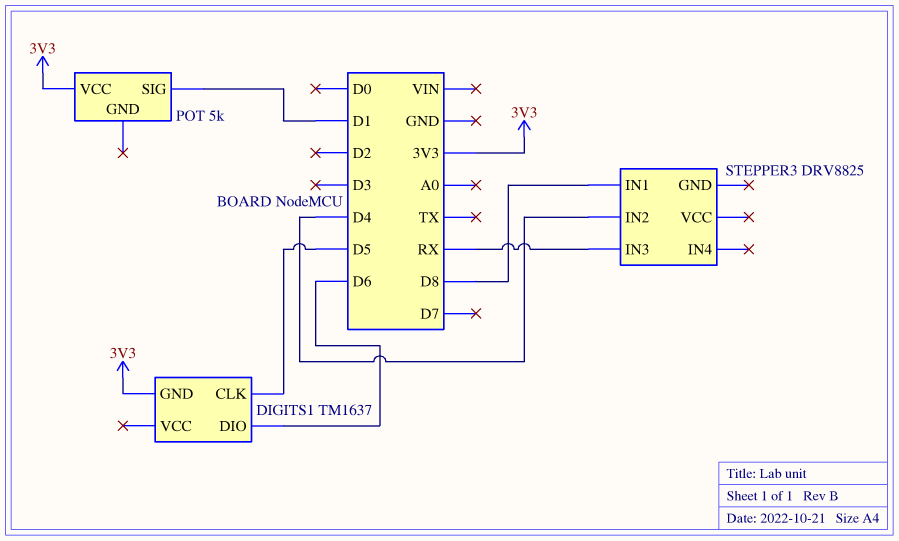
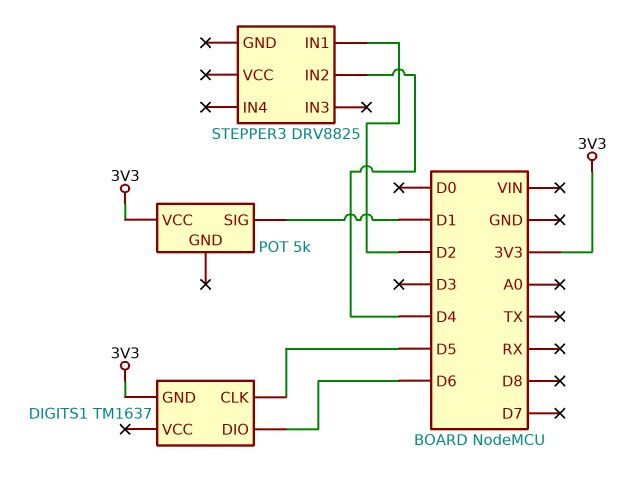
STEPPER3 pin IN1: D8 -> D2
STEPPER3 pin IN3: RX -> none

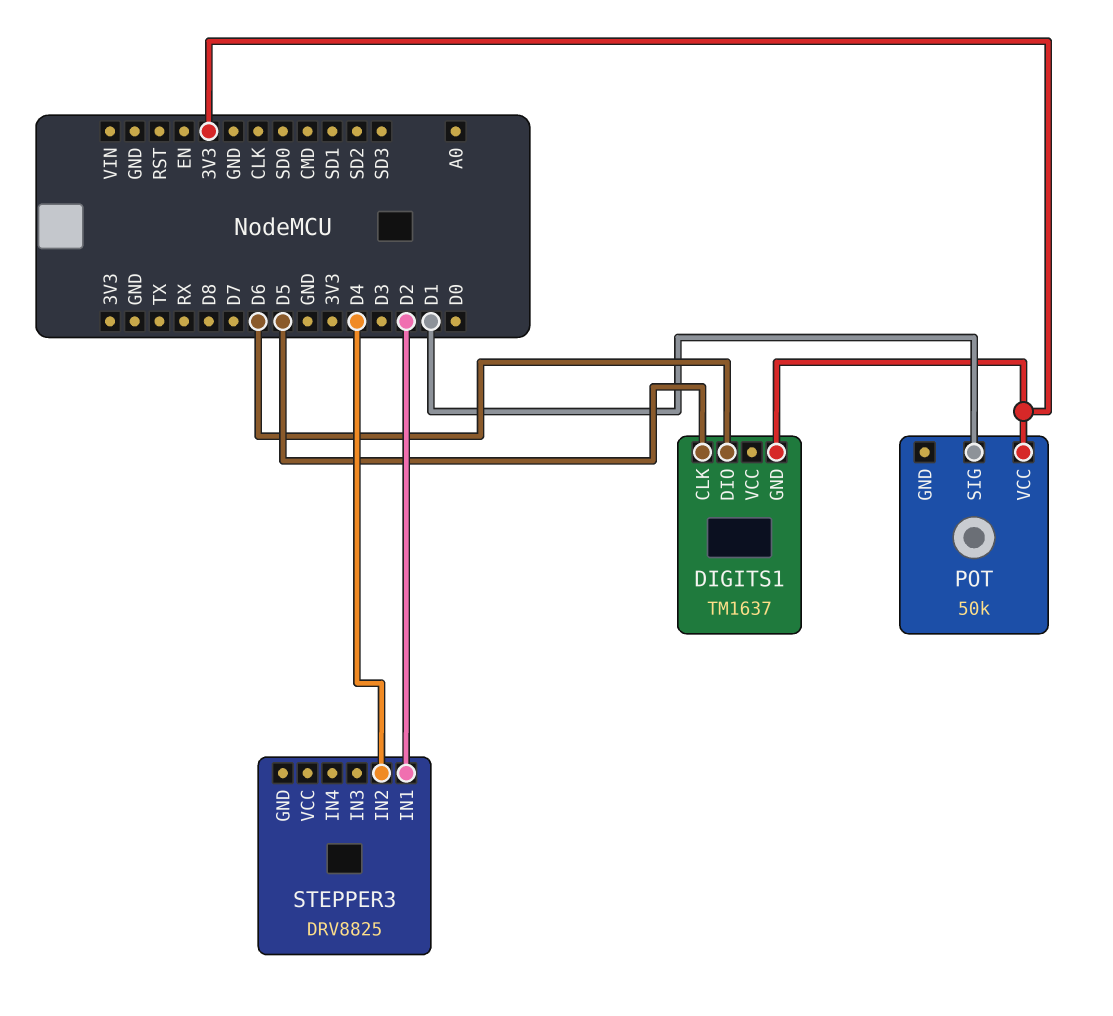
POT: 5k -> 50k

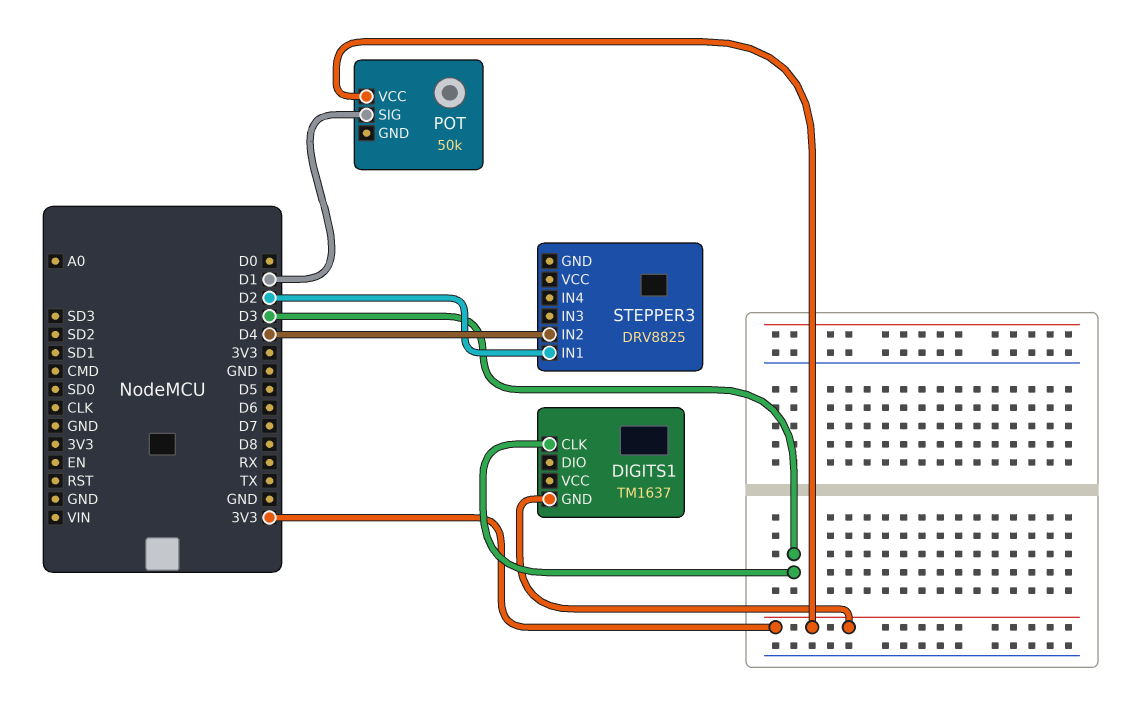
DIGITS1 pin CLK: D5 -> D3
DIGITS1 pin DIO: D6 -> none

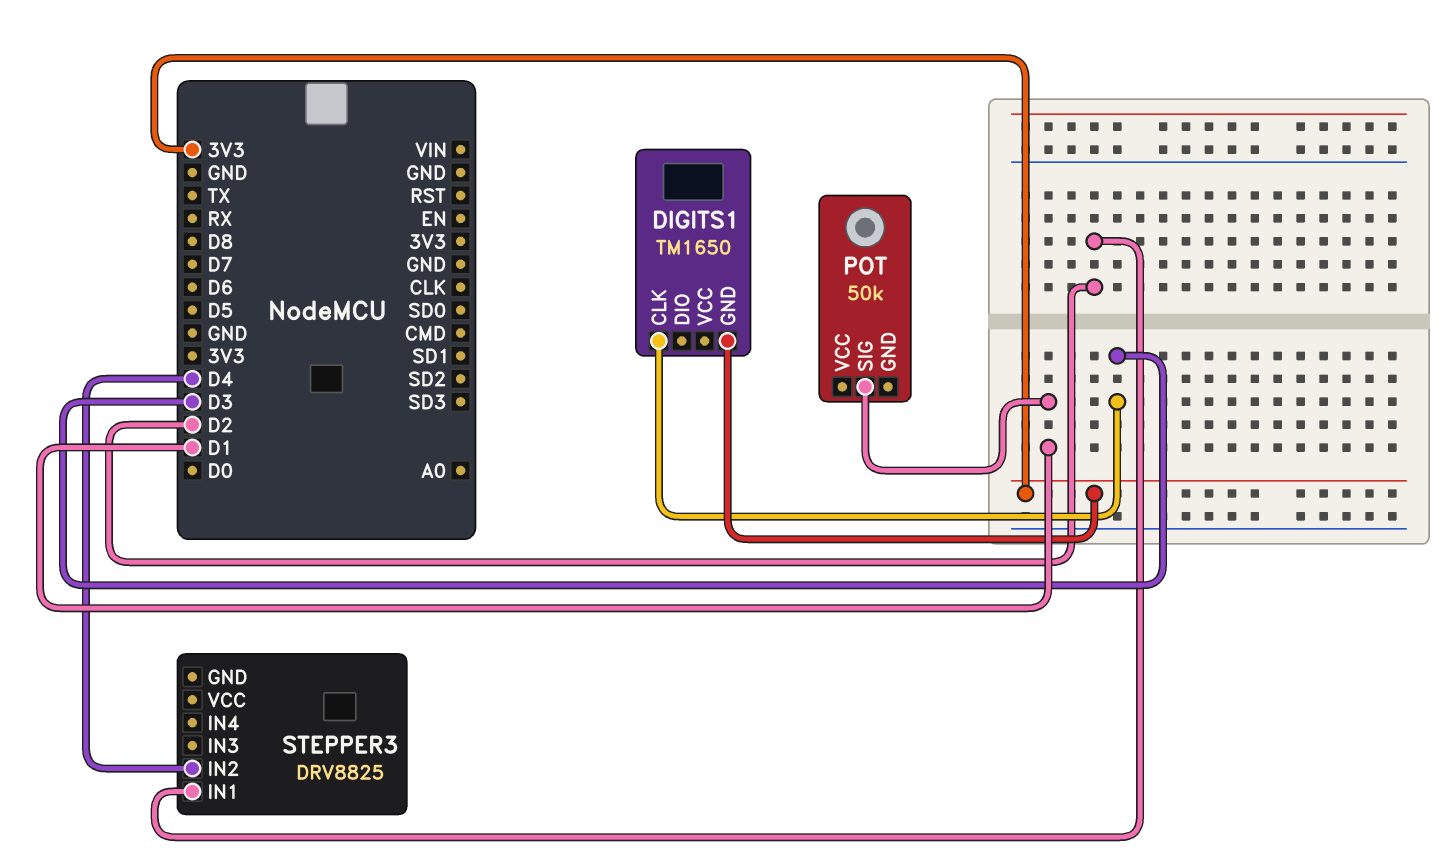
DIGITS1: TM1637 -> TM1650
POT pin VCC: 3V3 -> none

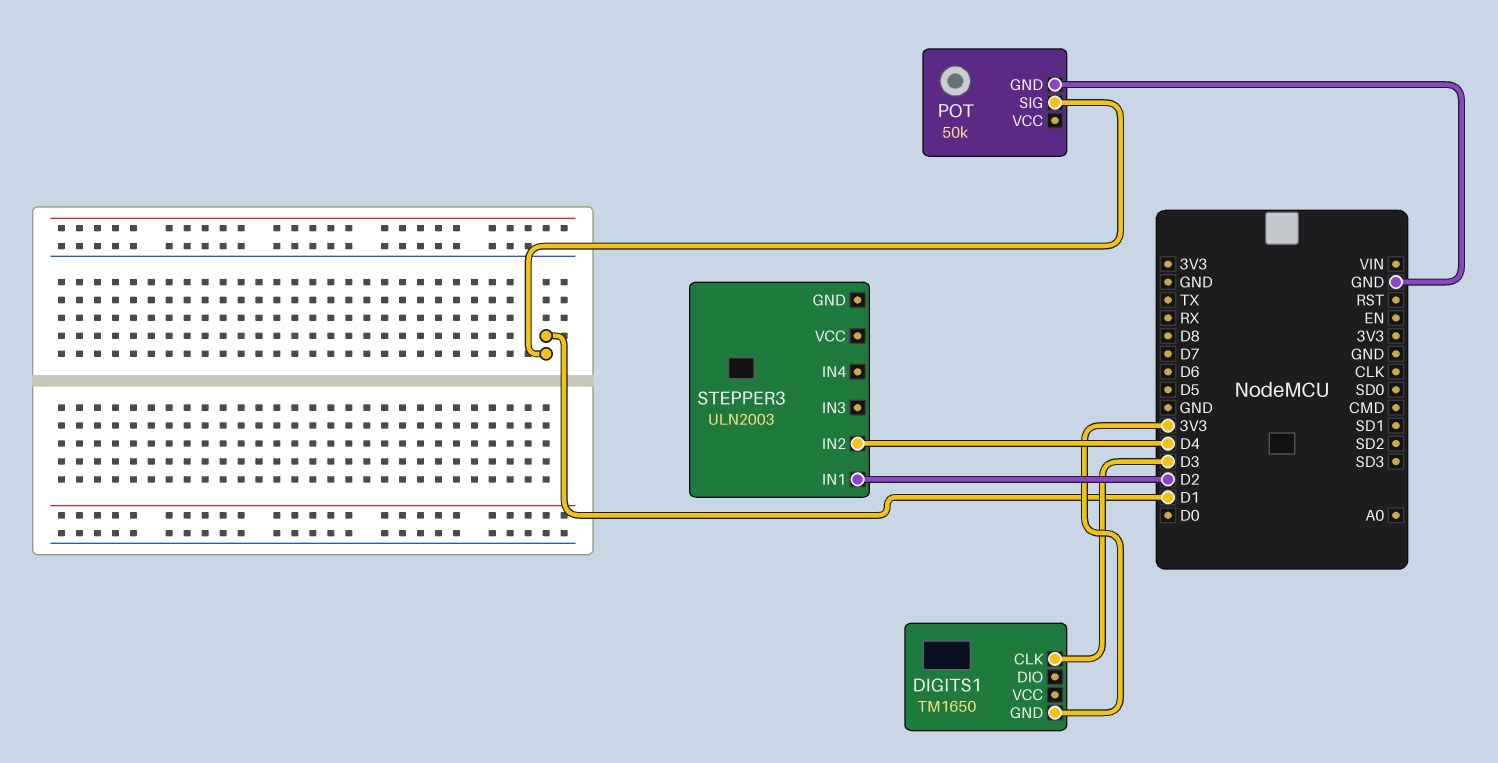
POT pin GND: none -> GND
STEPPER3: DRV8825 -> ULN2003

